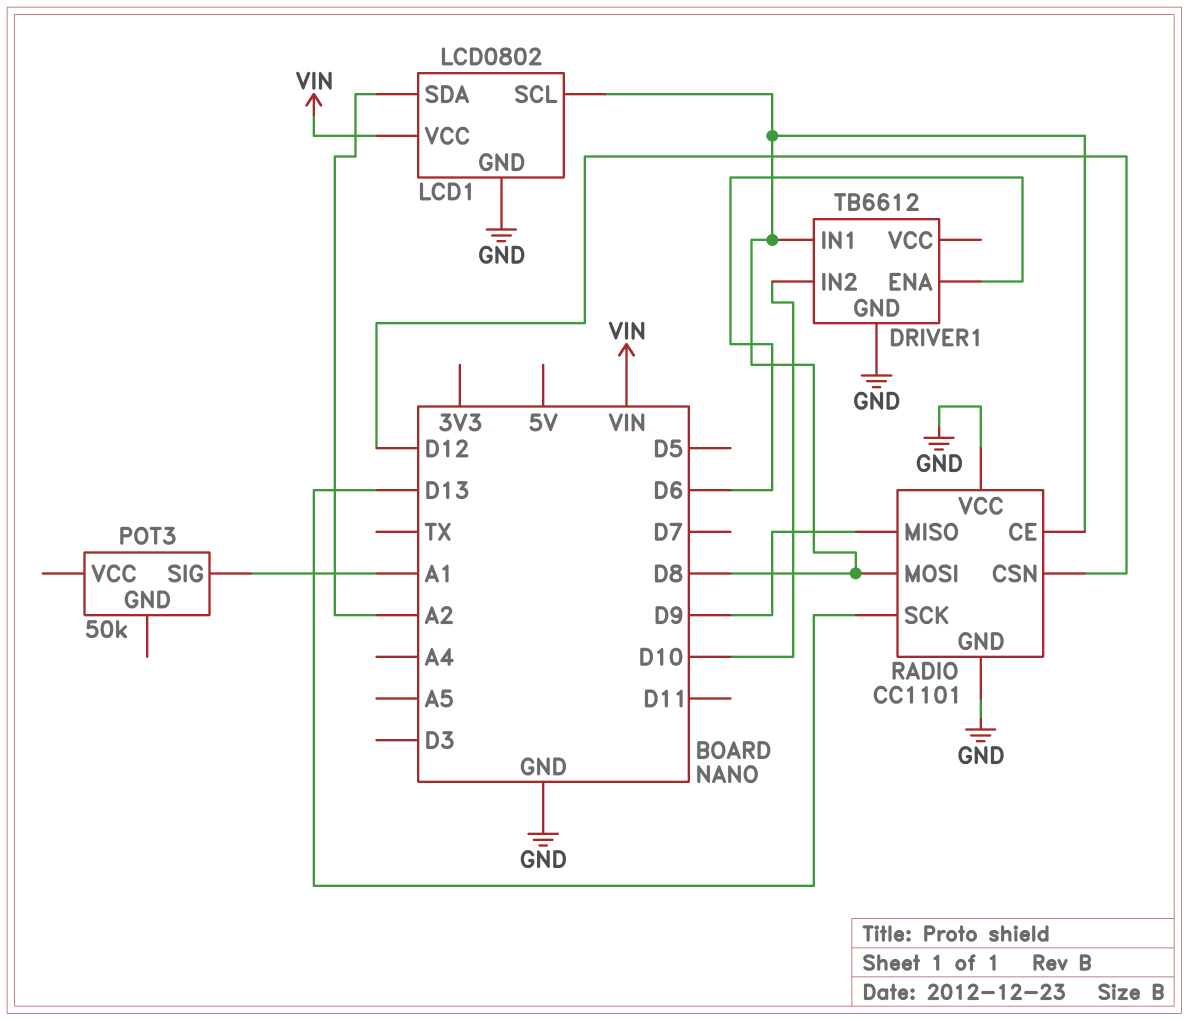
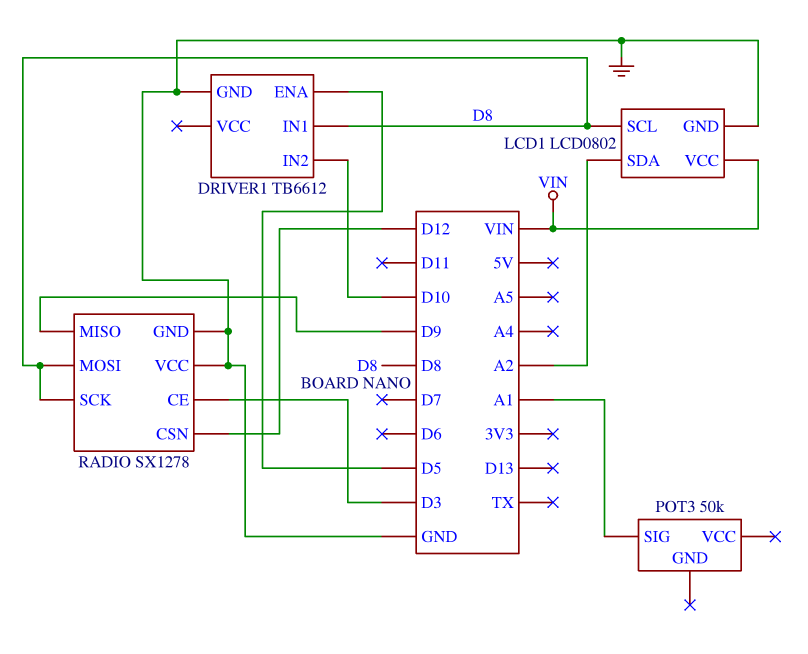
DRIVER1 pin ENA: D6 -> D5
RADIO: CC1101 -> SX1278
RADIO pin CE: D8 -> D3
RADIO pin SCK: D13 -> D8

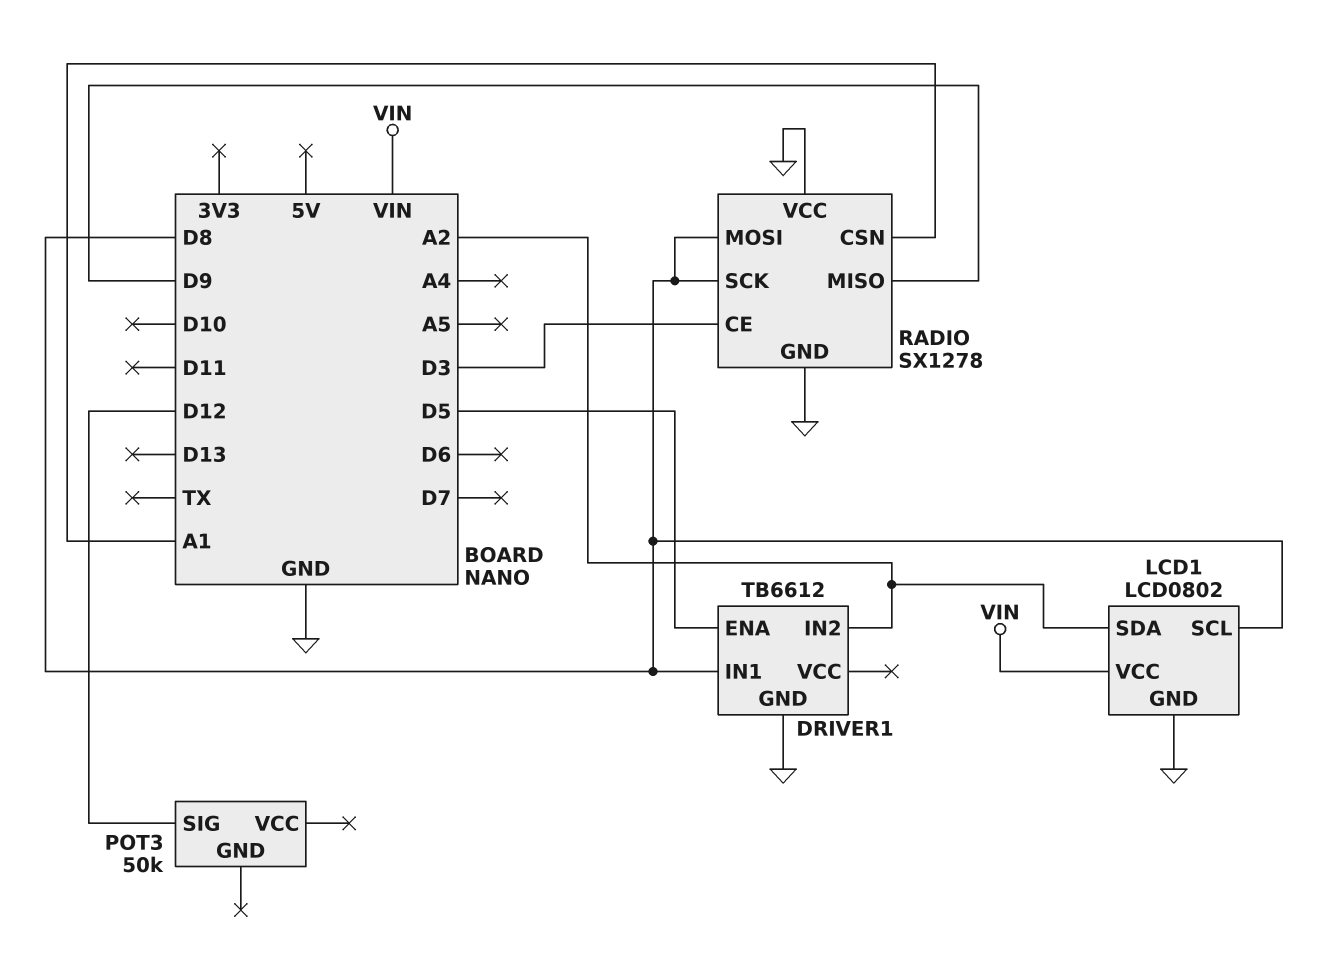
DRIVER1 pin IN2: D10 -> A2
POT3 pin SIG: A1 -> D12
RADIO pin CSN: D12 -> A1

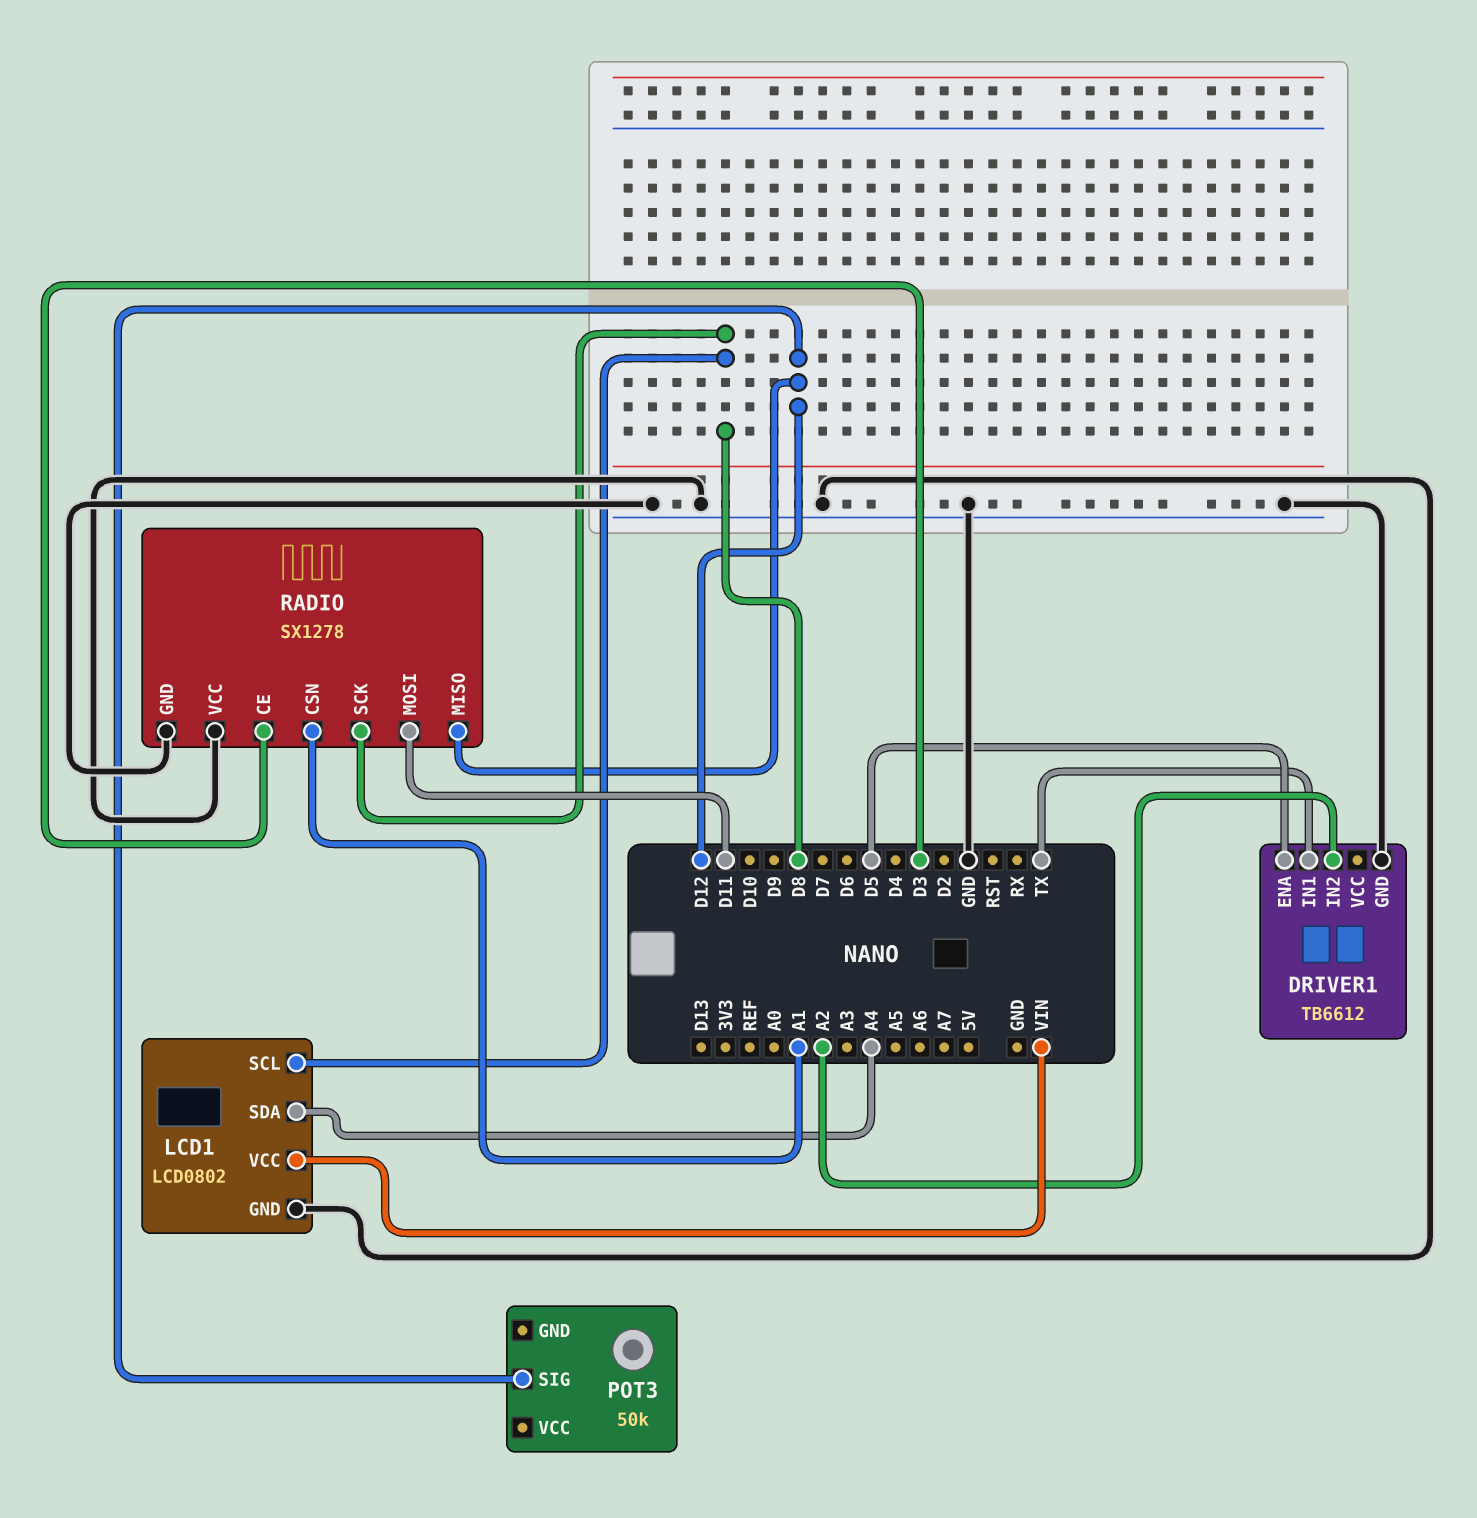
DRIVER1 pin IN1: D8 -> TX
LCD1 pin SDA: A2 -> A4
RADIO pin MISO: D9 -> D12
RADIO pin MOSI: D8 -> D11

